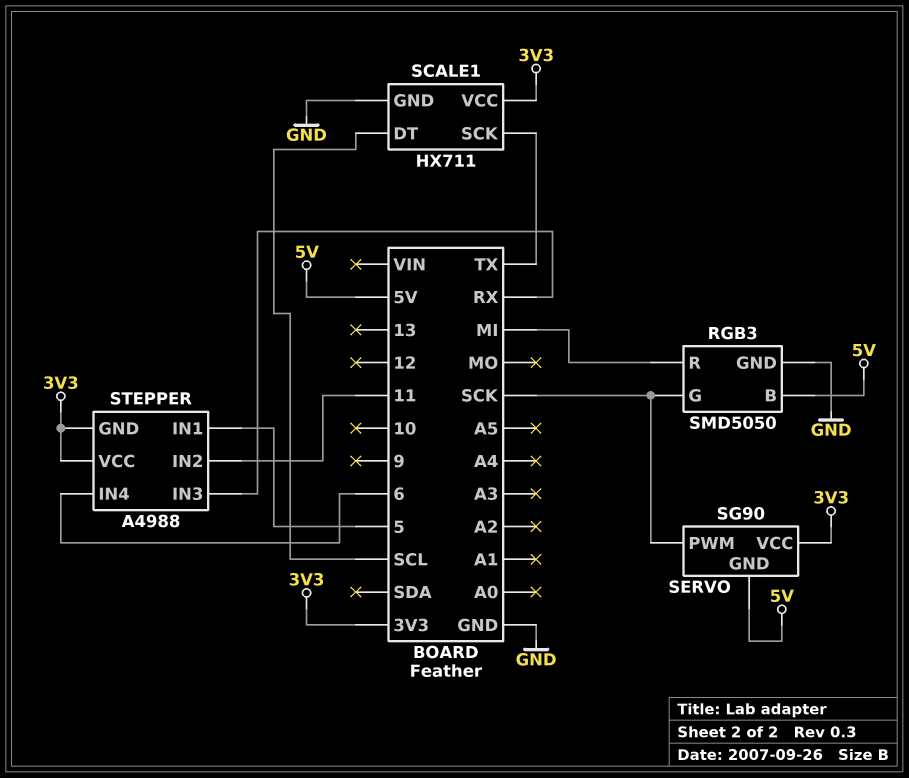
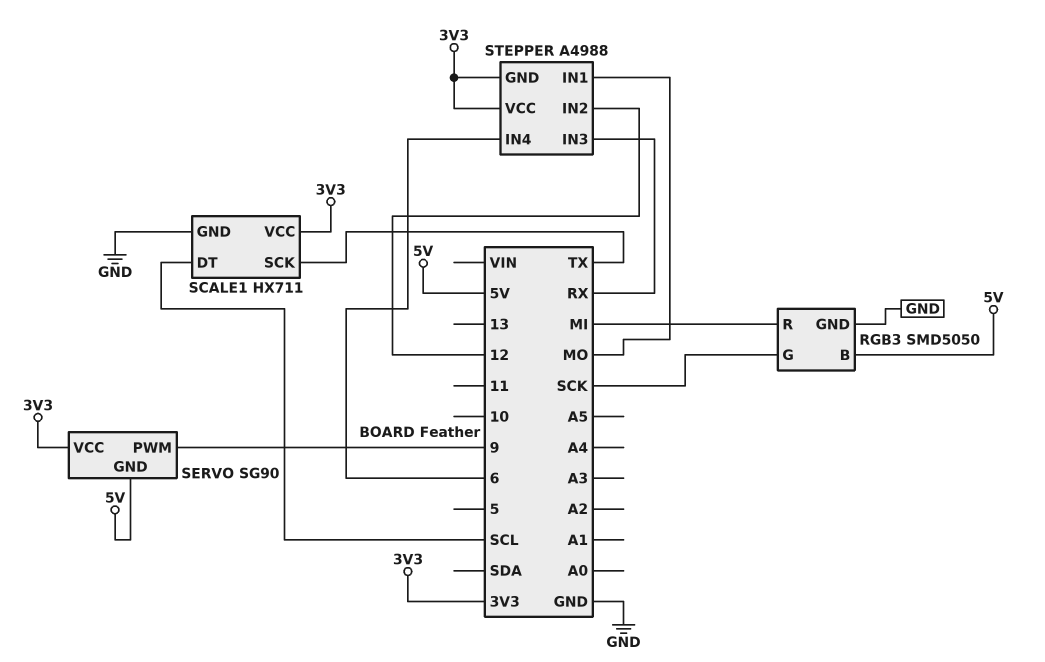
SERVO pin PWM: SCK -> 9
STEPPER pin IN1: 5 -> MO
STEPPER pin IN2: 11 -> 12

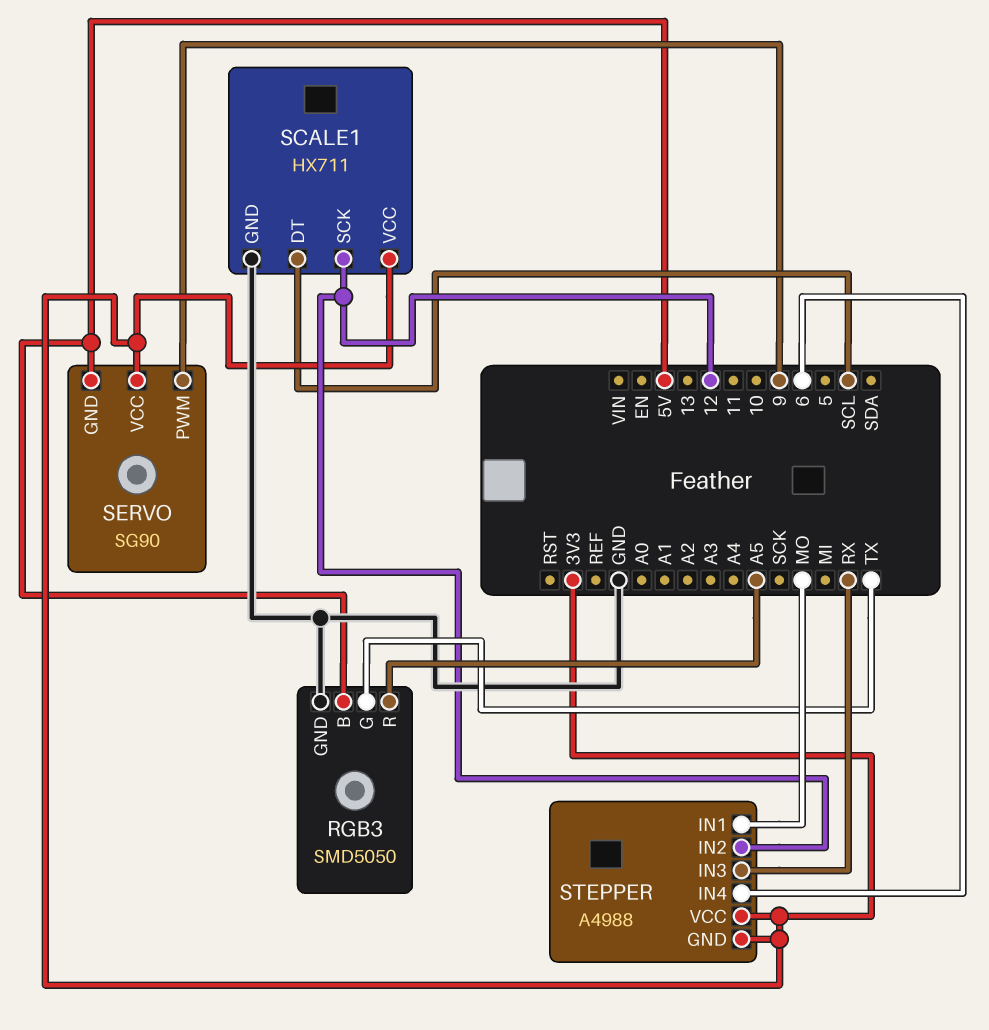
RGB3 pin G: SCK -> TX
RGB3 pin R: MI -> A5
SCALE1 pin SCK: TX -> 12

